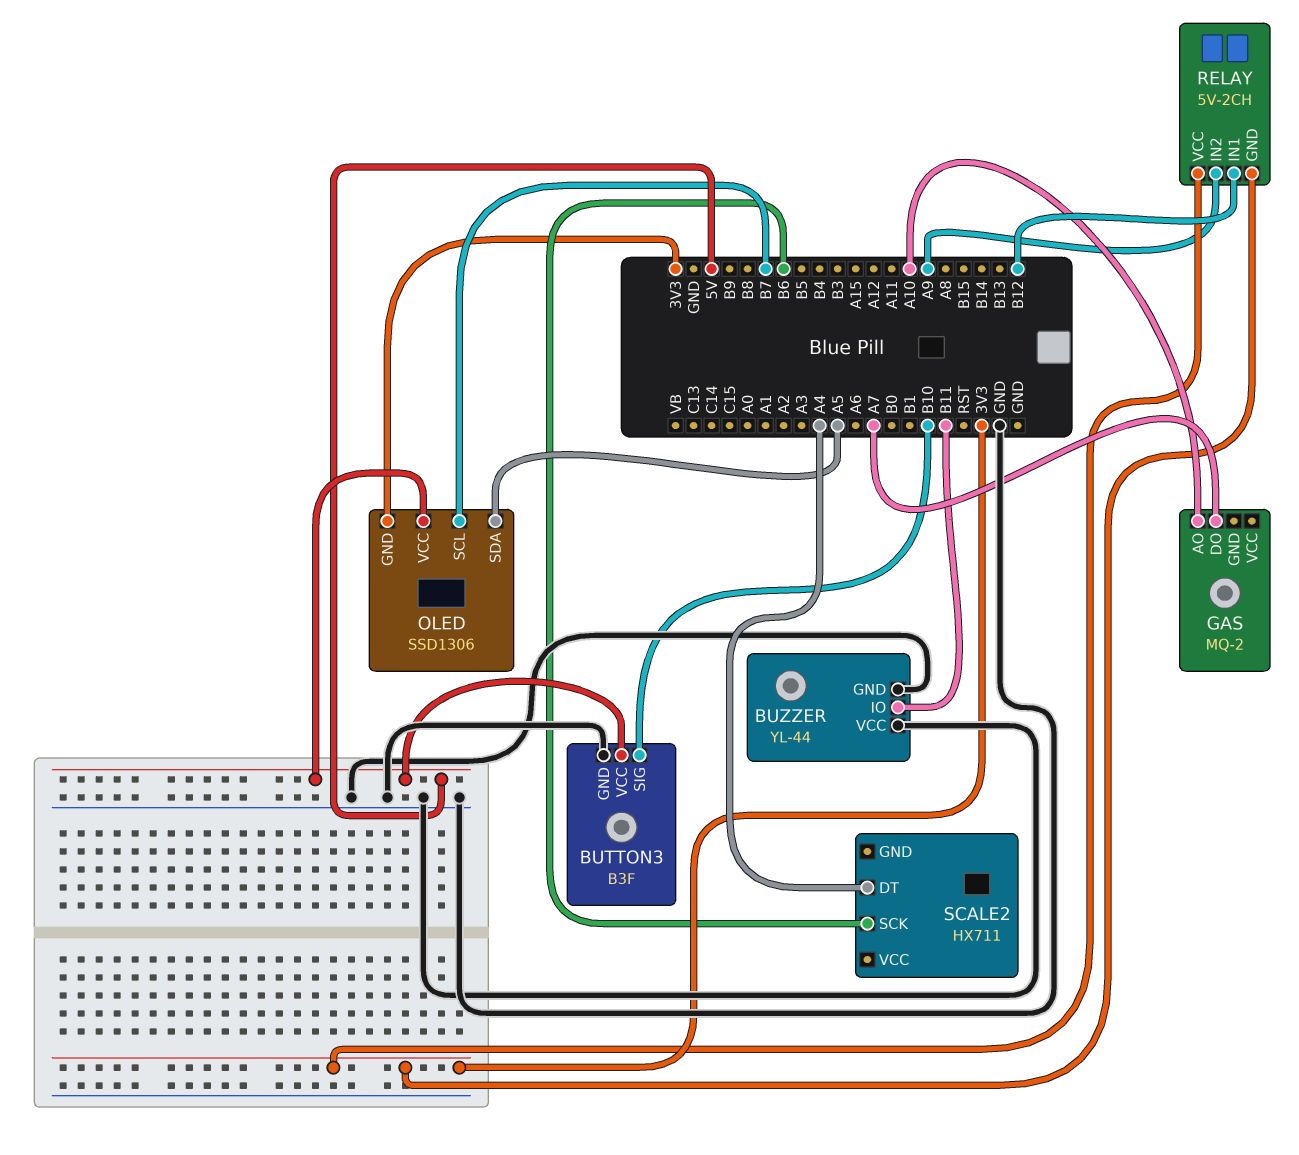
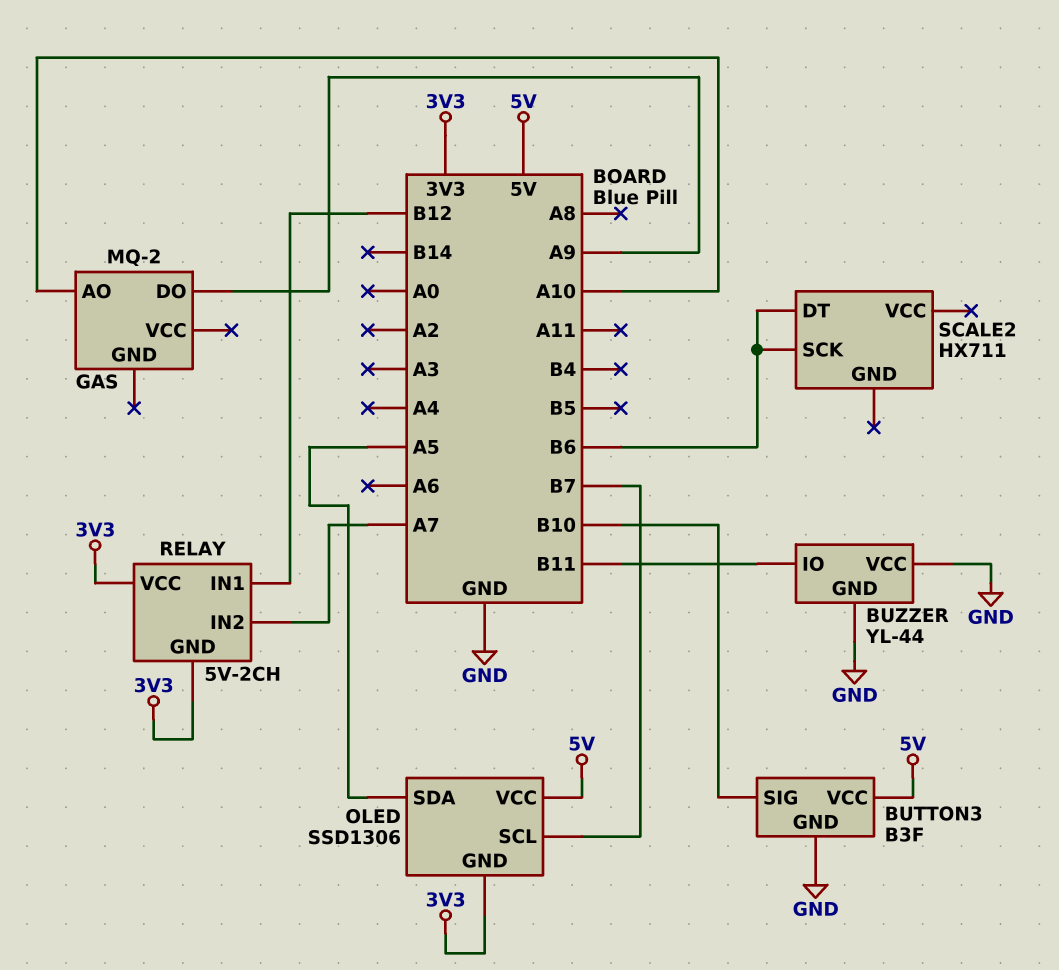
GAS pin DO: A7 -> A9
RELAY pin IN2: A9 -> A7
SCALE2 pin DT: A4 -> B6

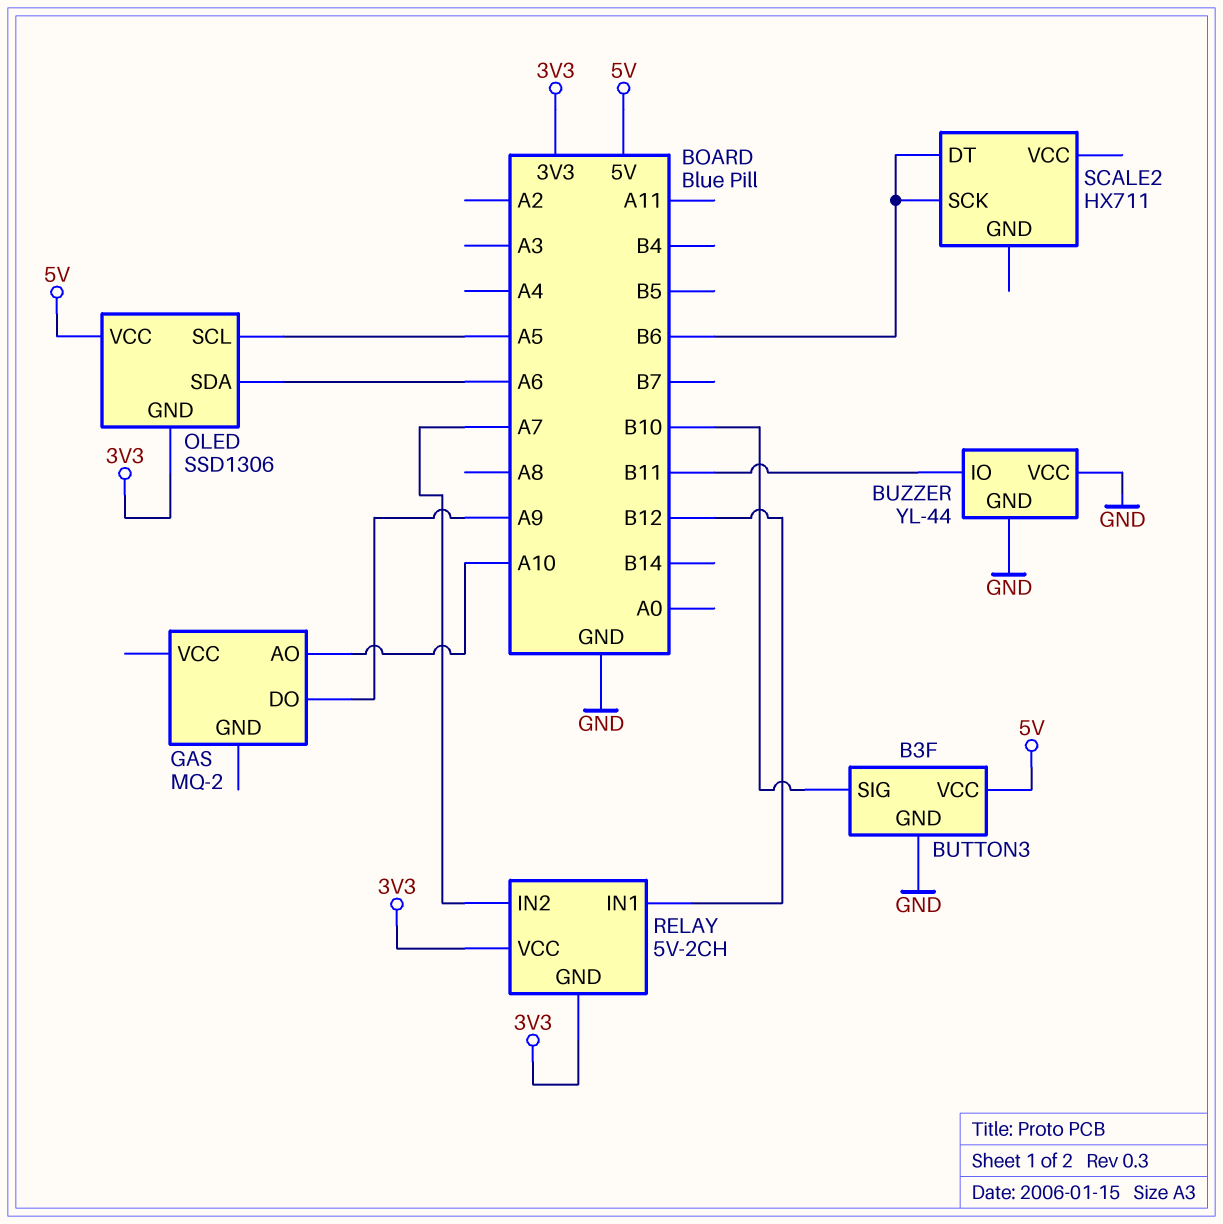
OLED pin SCL: B7 -> A5
OLED pin SDA: A5 -> A6

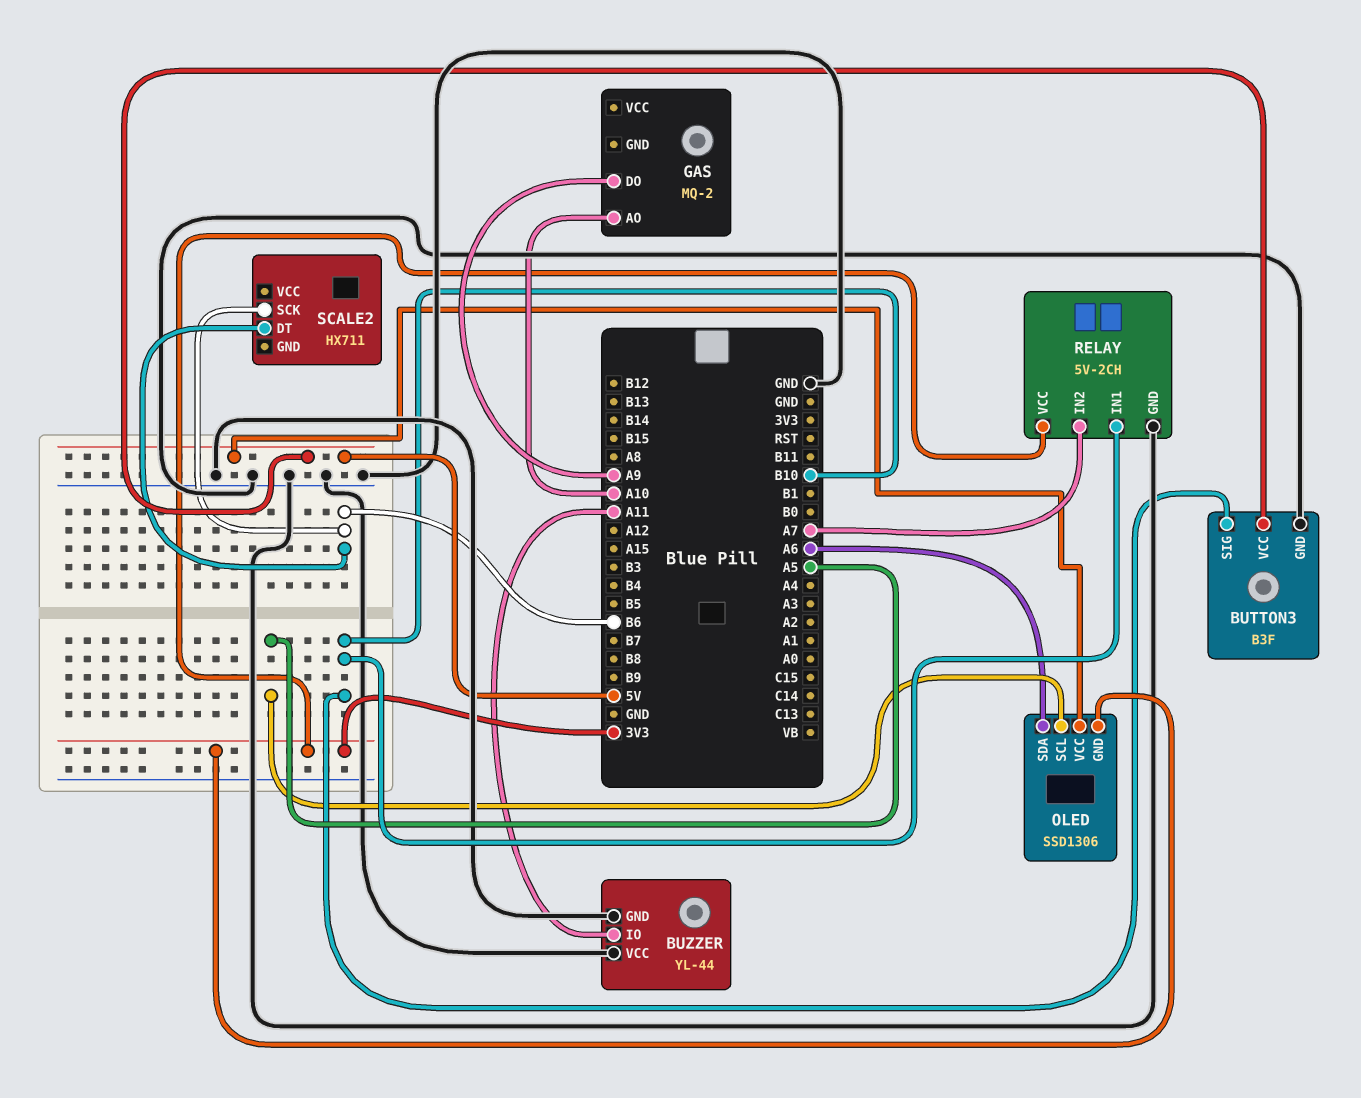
BUZZER pin IO: B11 -> A11
RELAY pin GND: 3V3 -> GND
RELAY pin IN1: B12 -> B10

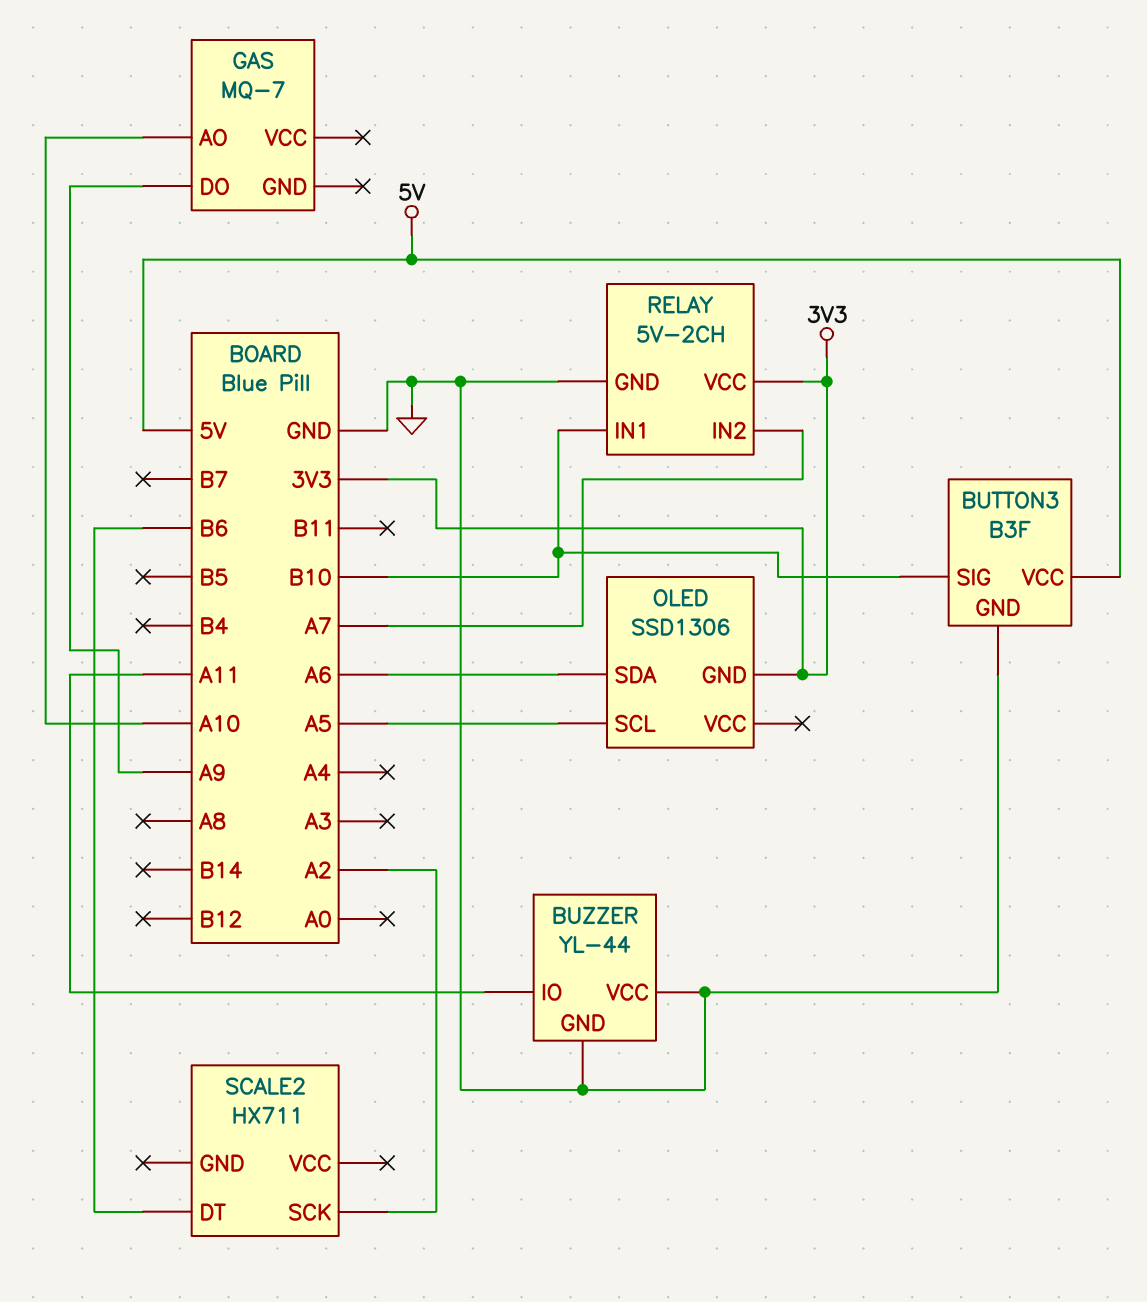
GAS: MQ-2 -> MQ-7
OLED pin VCC: 5V -> none
SCALE2 pin SCK: B6 -> A2

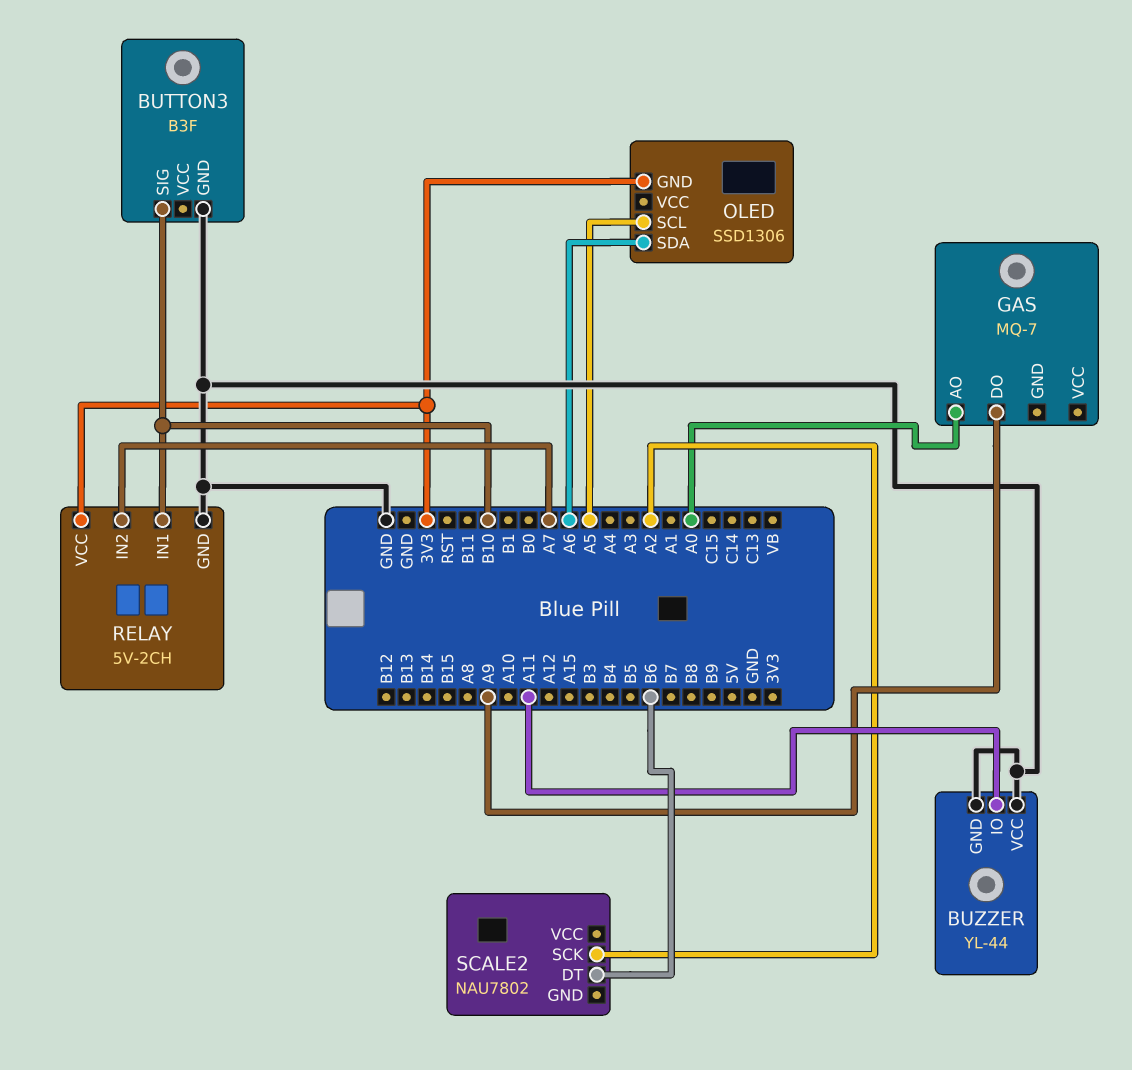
BUTTON3 pin VCC: 5V -> none
GAS pin AO: A10 -> A0
SCALE2: HX711 -> NAU7802

